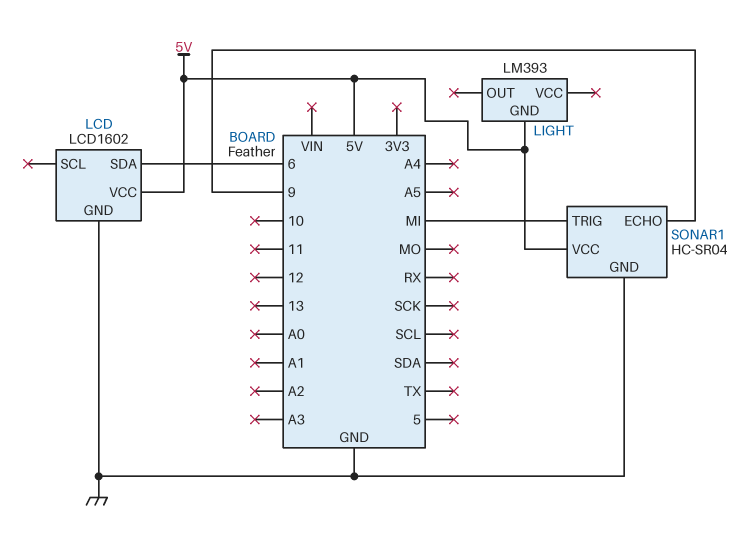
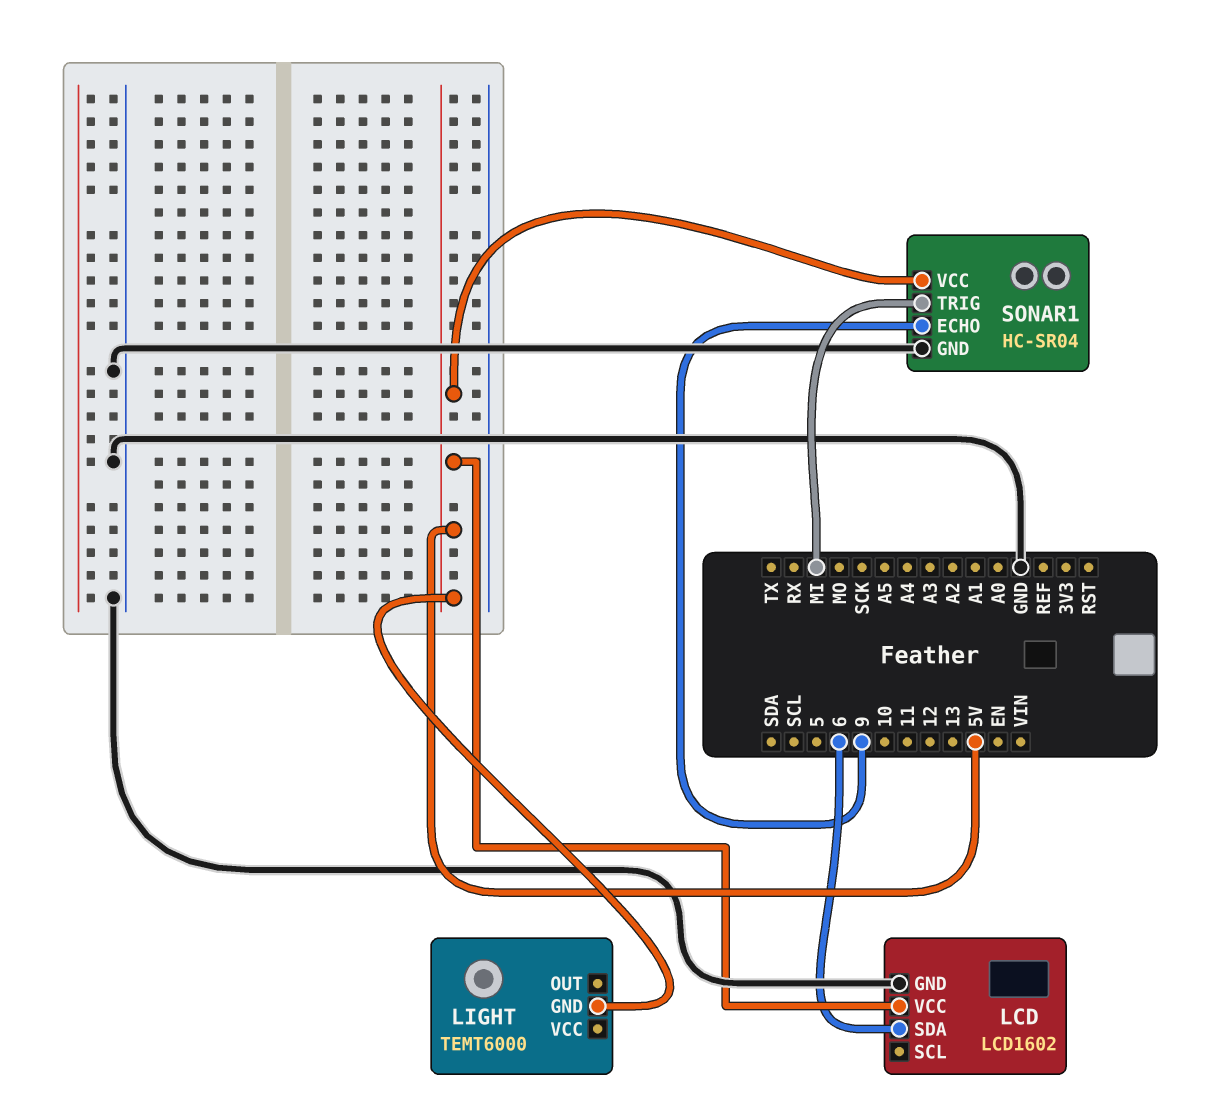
LIGHT: LM393 -> TEMT6000

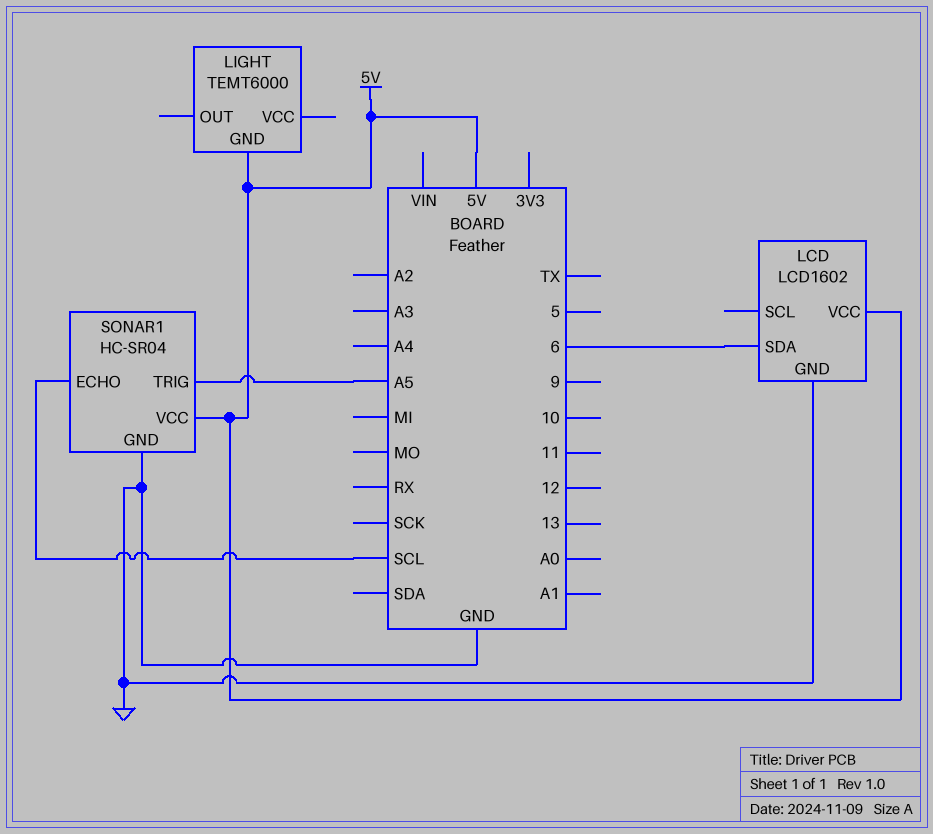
SONAR1 pin ECHO: 9 -> SCL
SONAR1 pin TRIG: MI -> A5

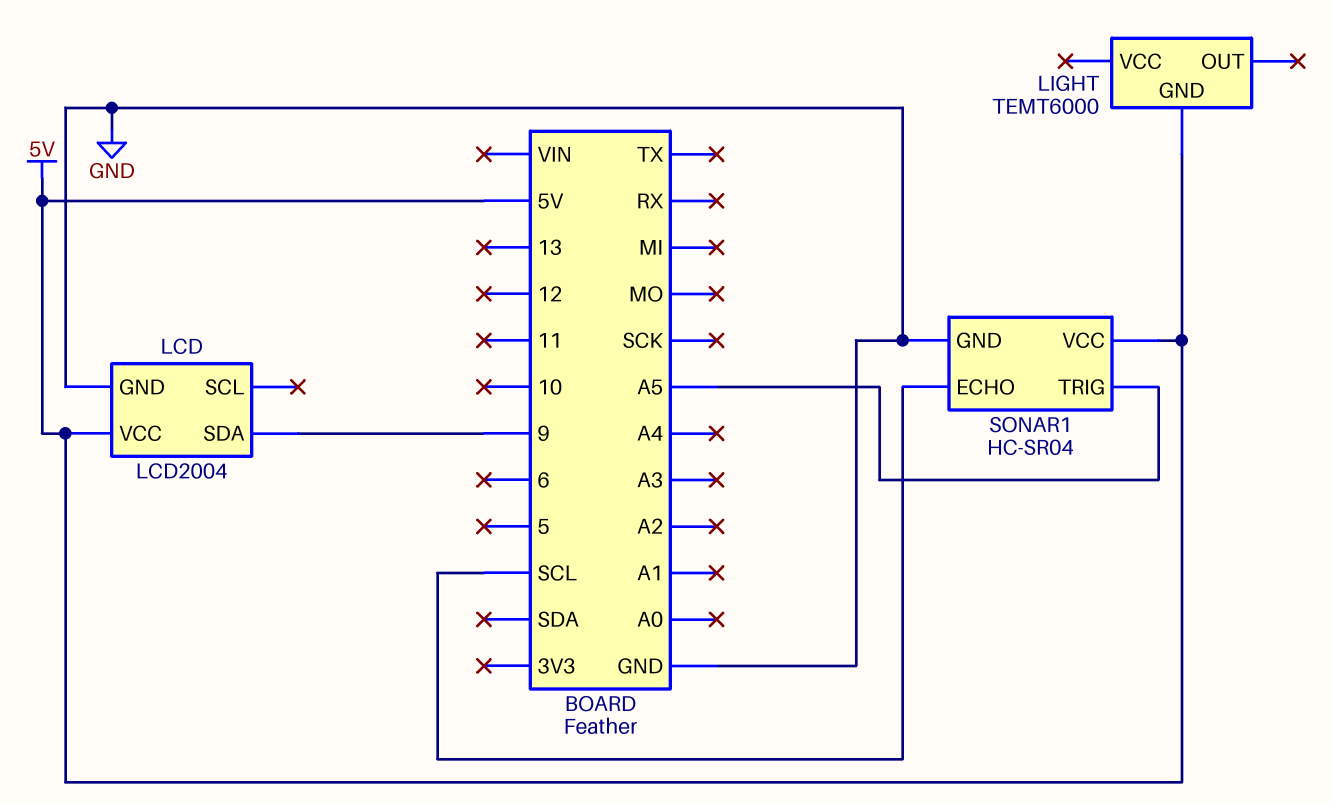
LCD: LCD1602 -> LCD2004
LCD pin SDA: 6 -> 9

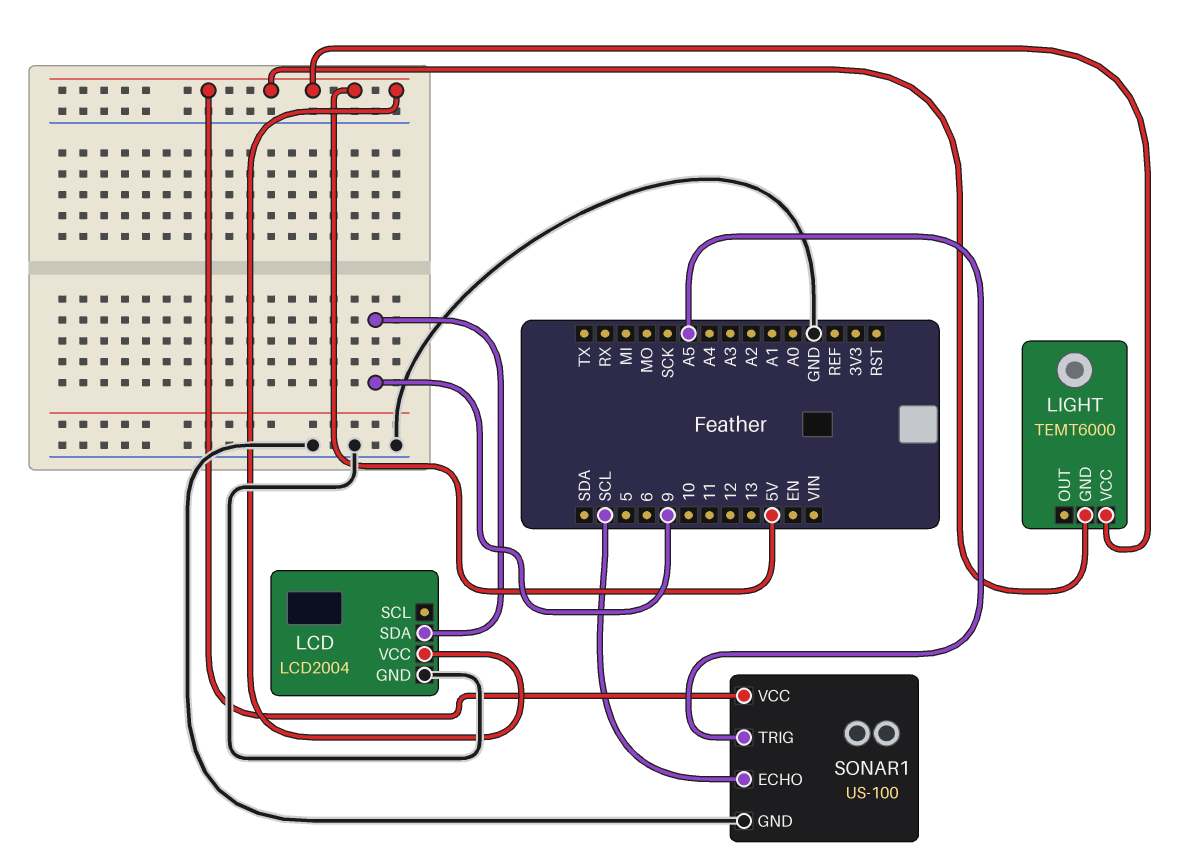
LIGHT pin VCC: none -> 5V
SONAR1: HC-SR04 -> US-100

